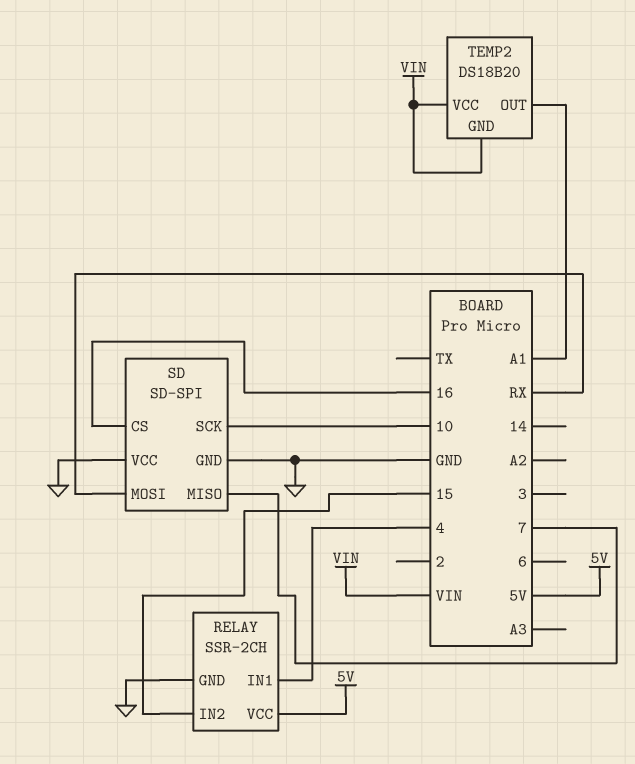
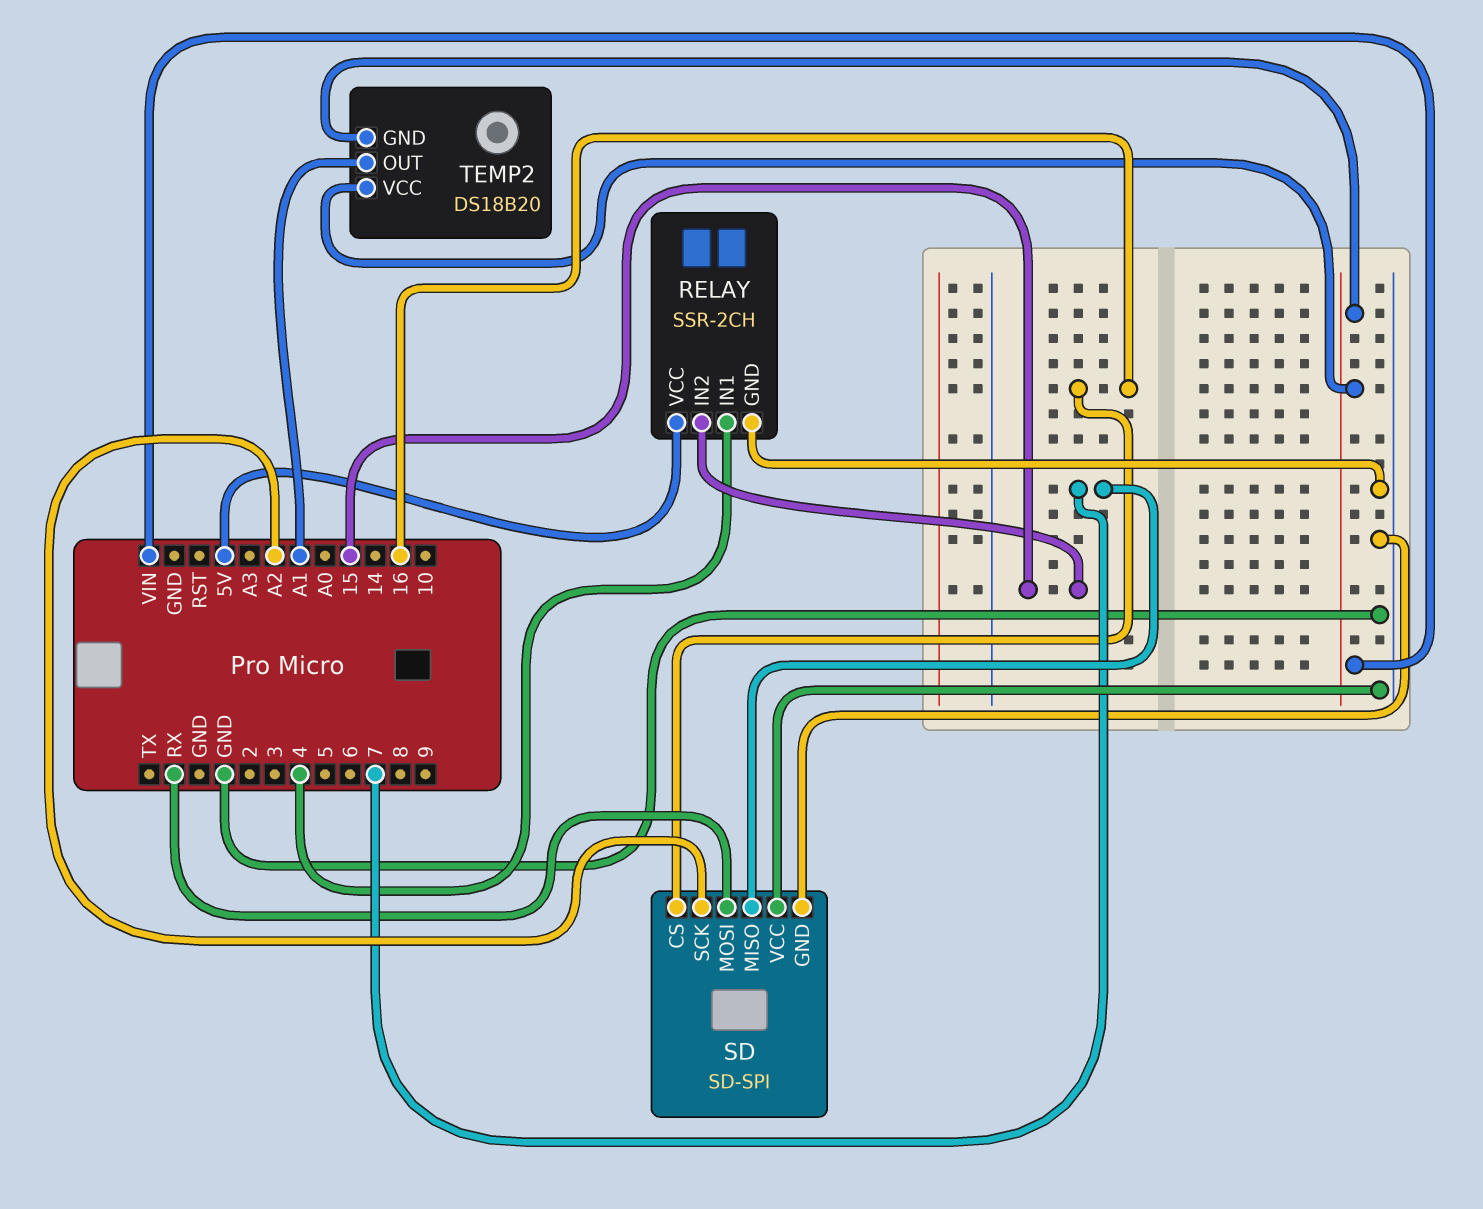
SD pin SCK: 10 -> A2

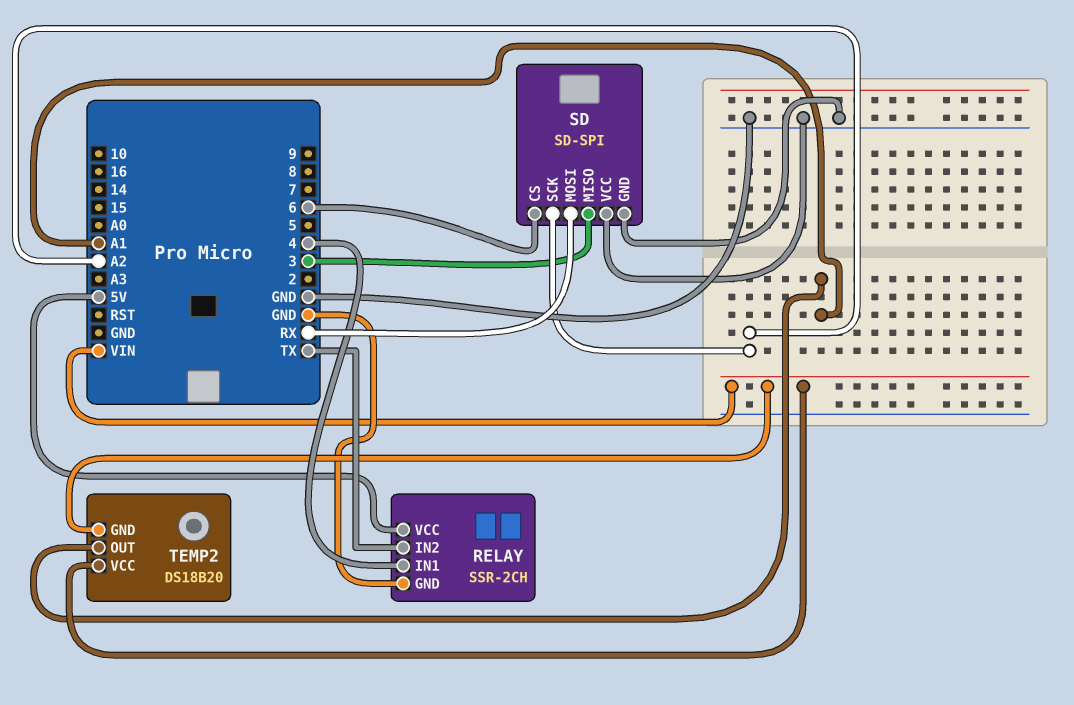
RELAY pin IN2: 15 -> TX
SD pin CS: 16 -> 6
SD pin MISO: 7 -> 3

